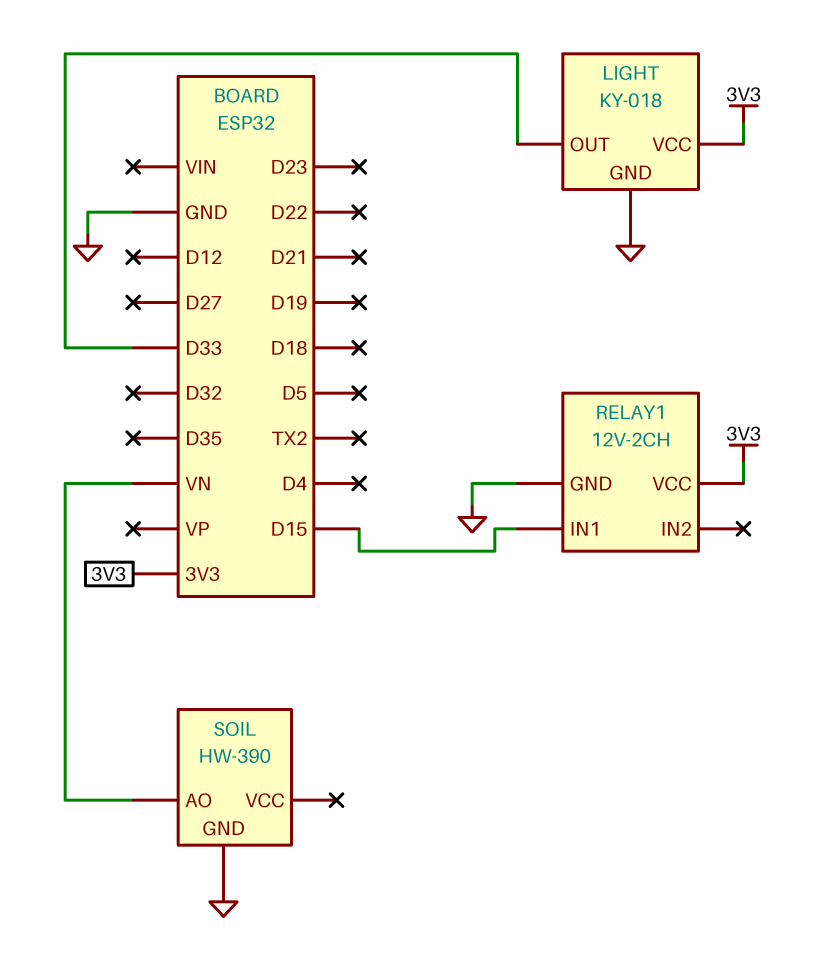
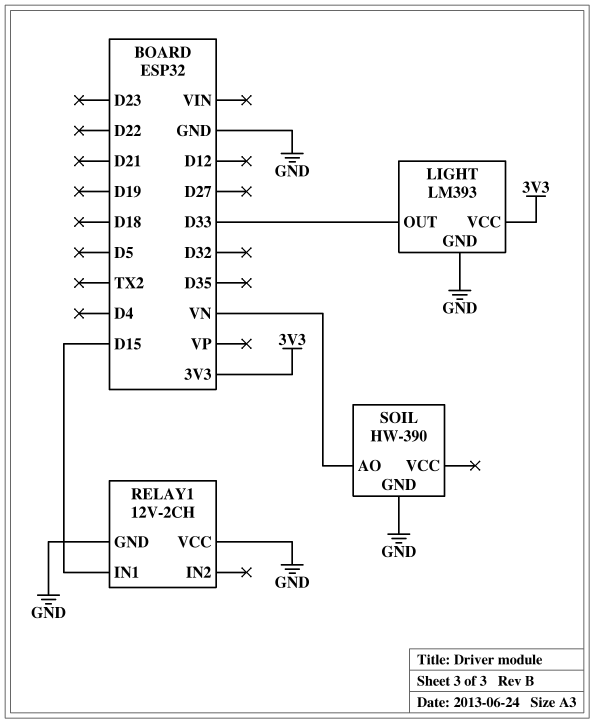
LIGHT: KY-018 -> LM393
RELAY1 pin VCC: 3V3 -> GND

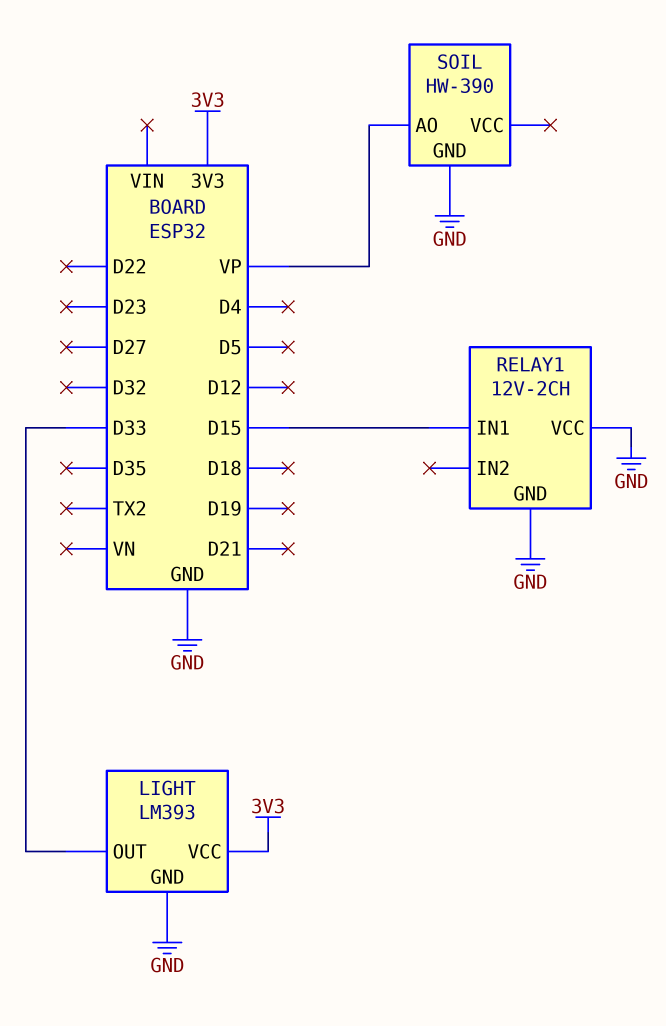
SOIL pin AO: VN -> VP

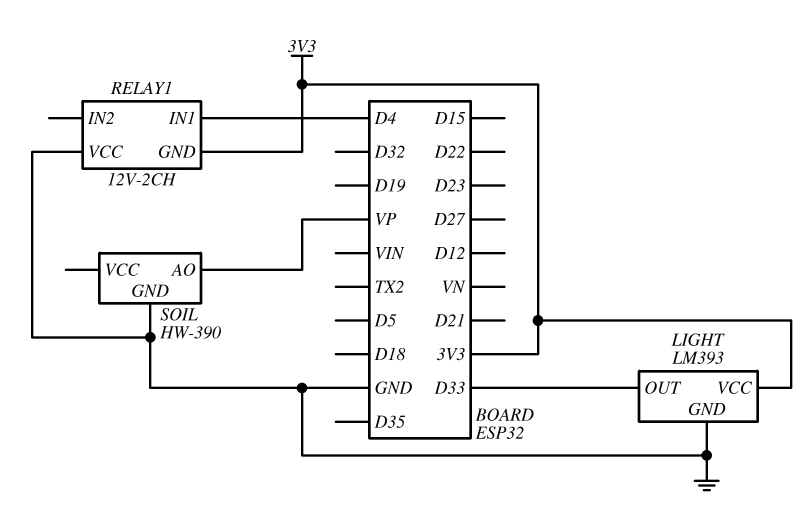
RELAY1 pin GND: GND -> 3V3
RELAY1 pin IN1: D15 -> D4

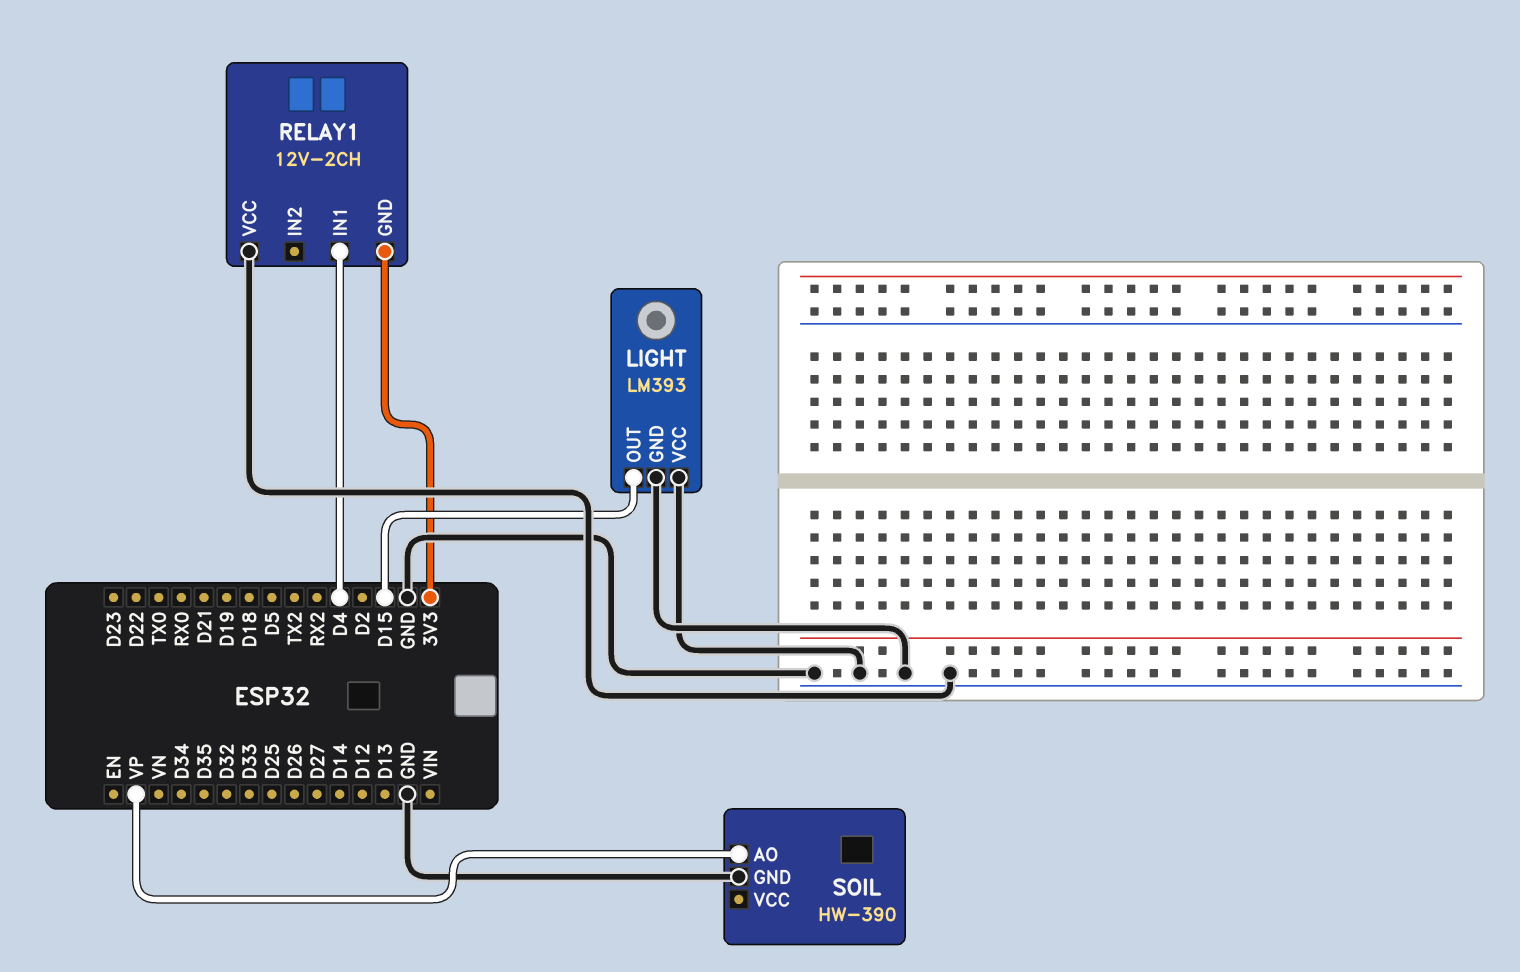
LIGHT pin OUT: D33 -> D15
LIGHT pin VCC: 3V3 -> GND

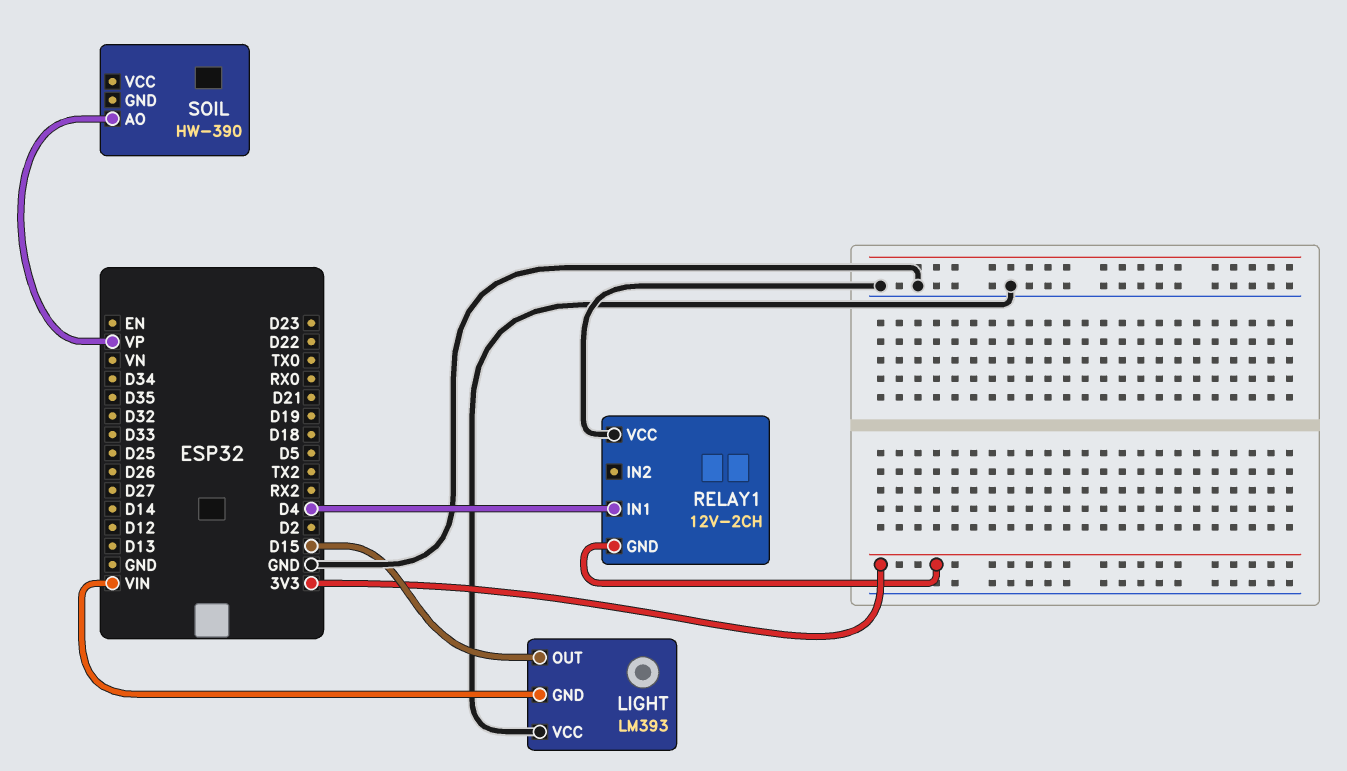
LIGHT pin GND: GND -> VIN
SOIL pin GND: GND -> none

